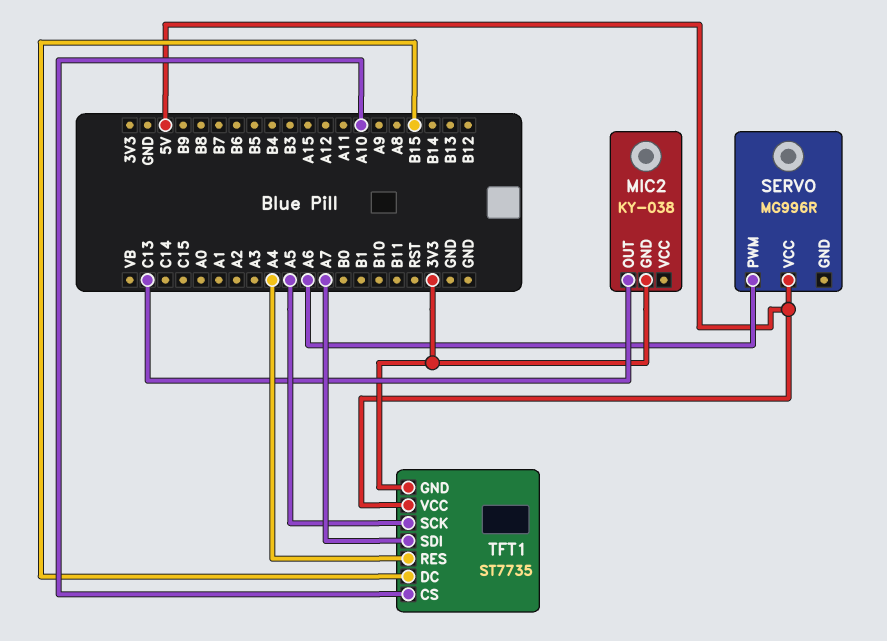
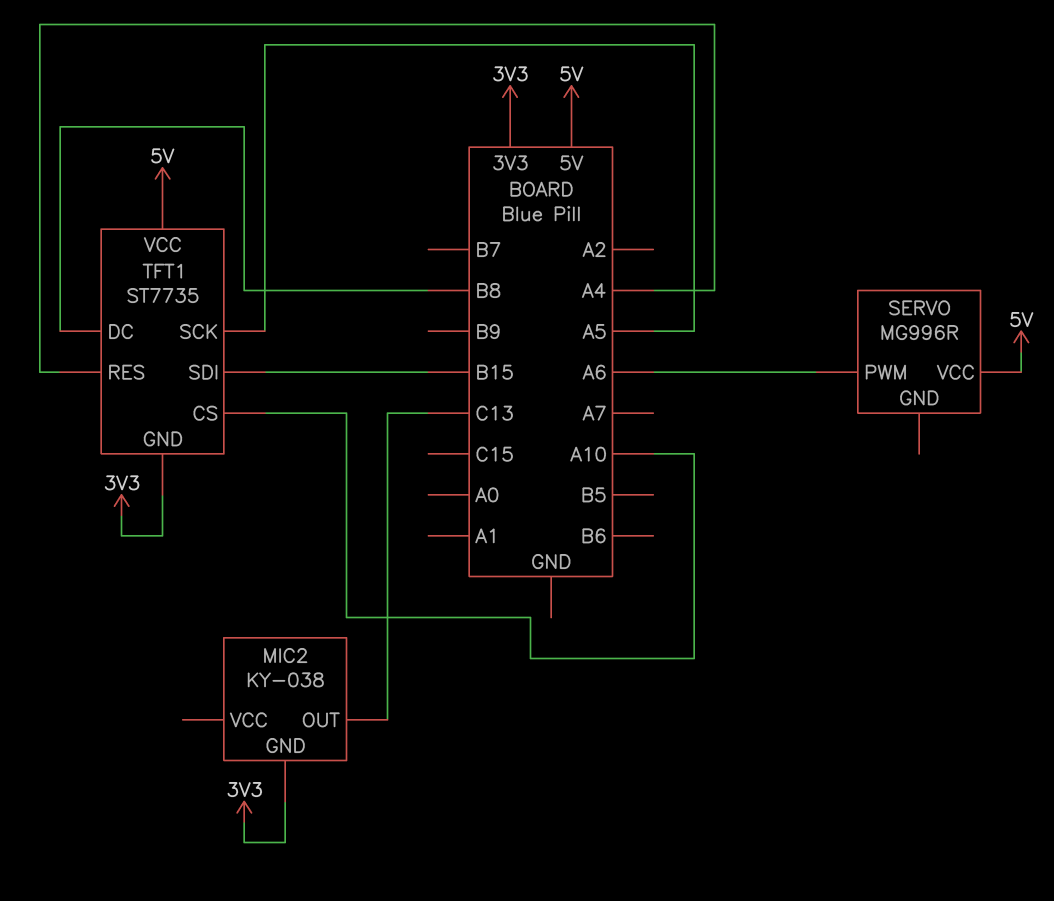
TFT1 pin DC: B15 -> B8
TFT1 pin SDI: A7 -> B15

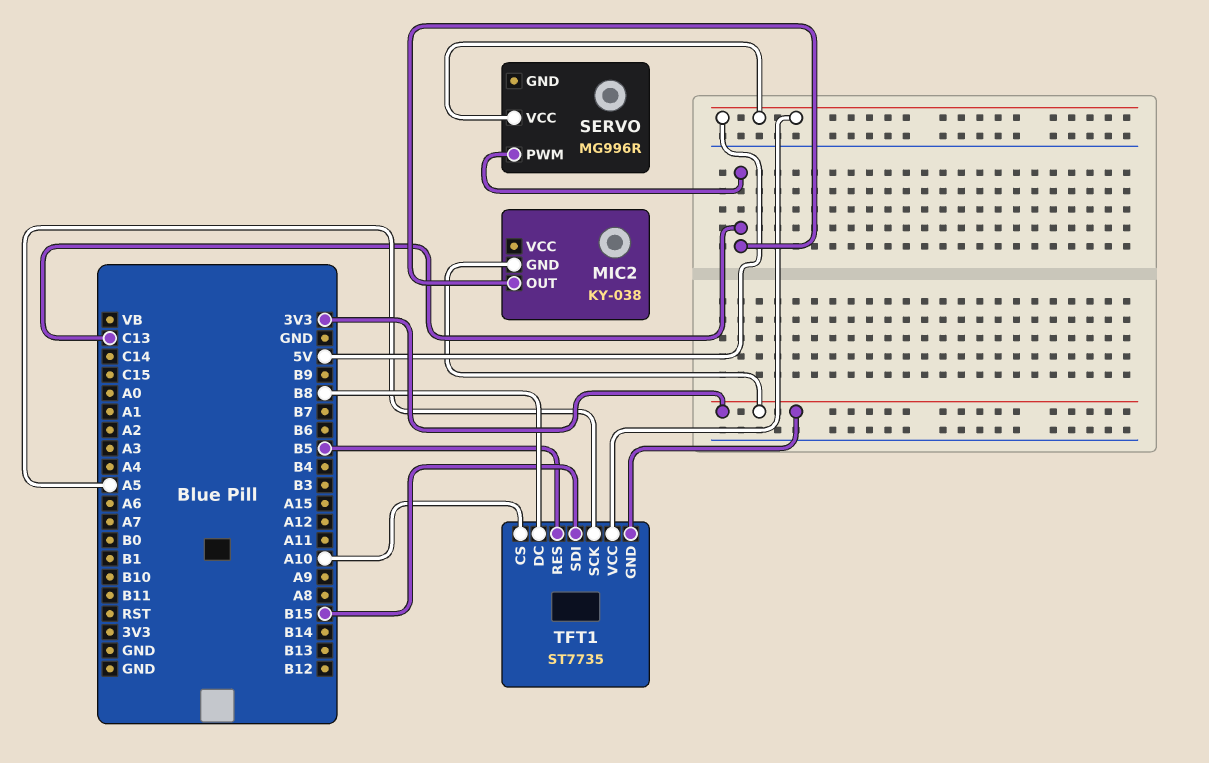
SERVO pin PWM: A6 -> C13
TFT1 pin RES: A4 -> B5

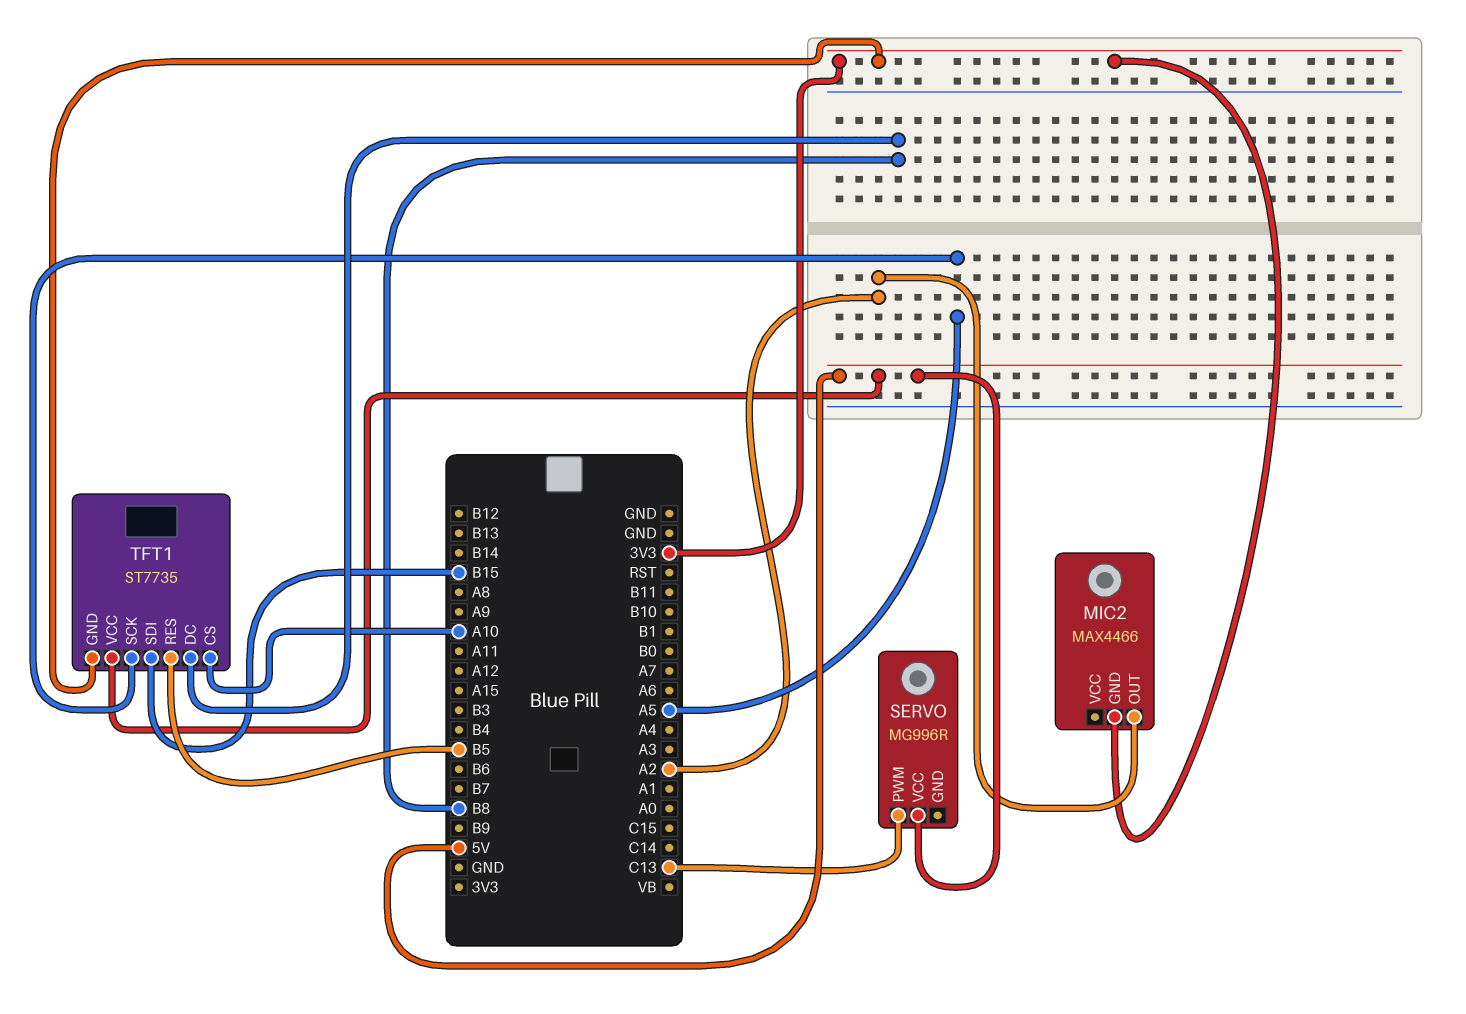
MIC2: KY-038 -> MAX4466
MIC2 pin OUT: C13 -> A2

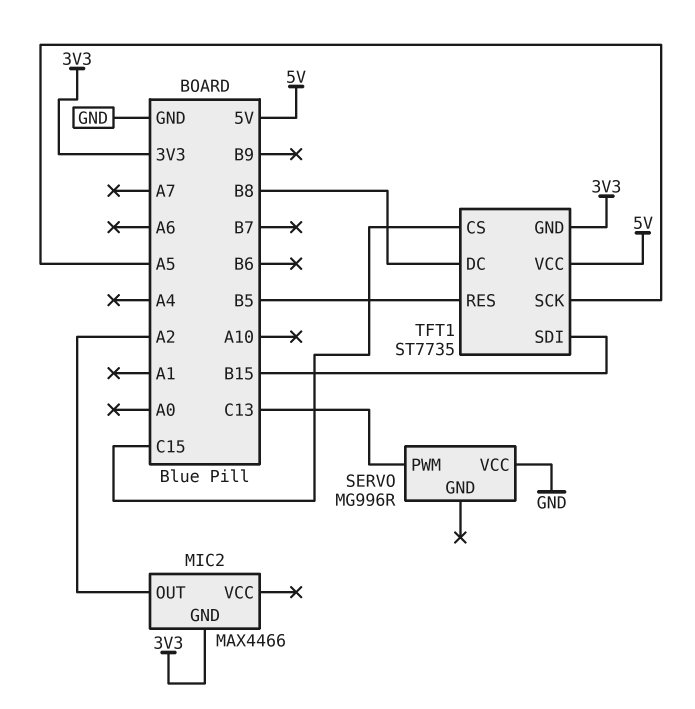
SERVO pin VCC: 5V -> GND
TFT1 pin CS: A10 -> C15

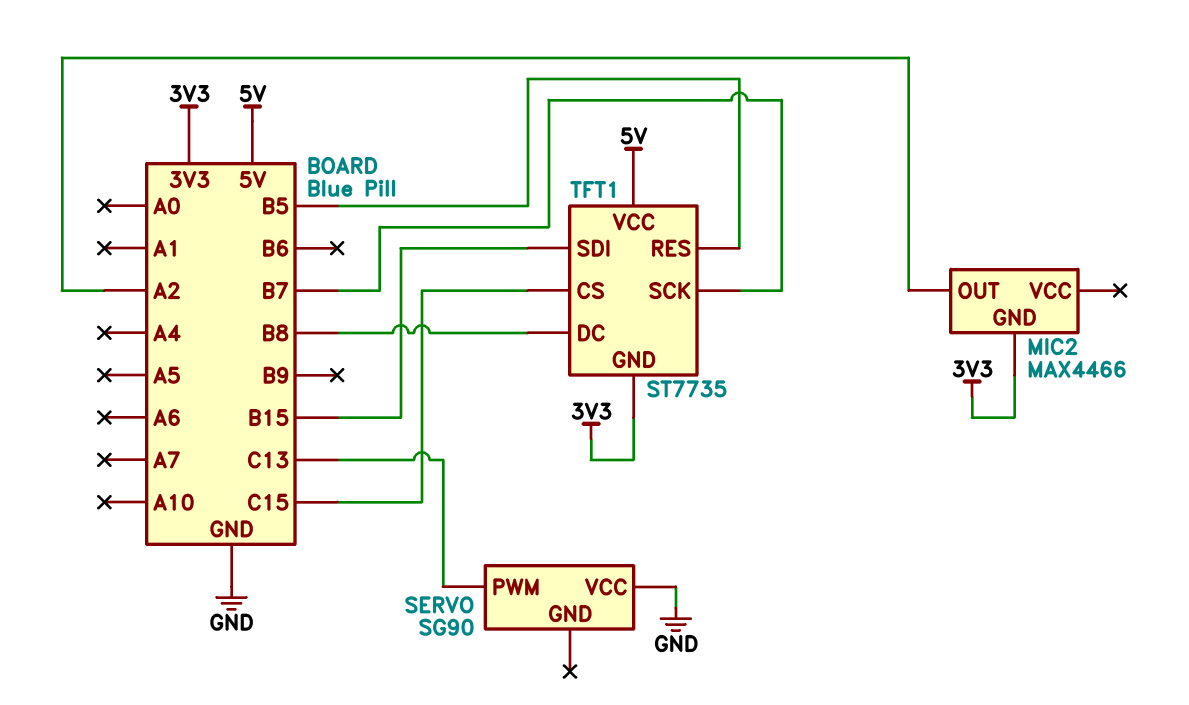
SERVO: MG996R -> SG90
TFT1 pin SCK: A5 -> B7

